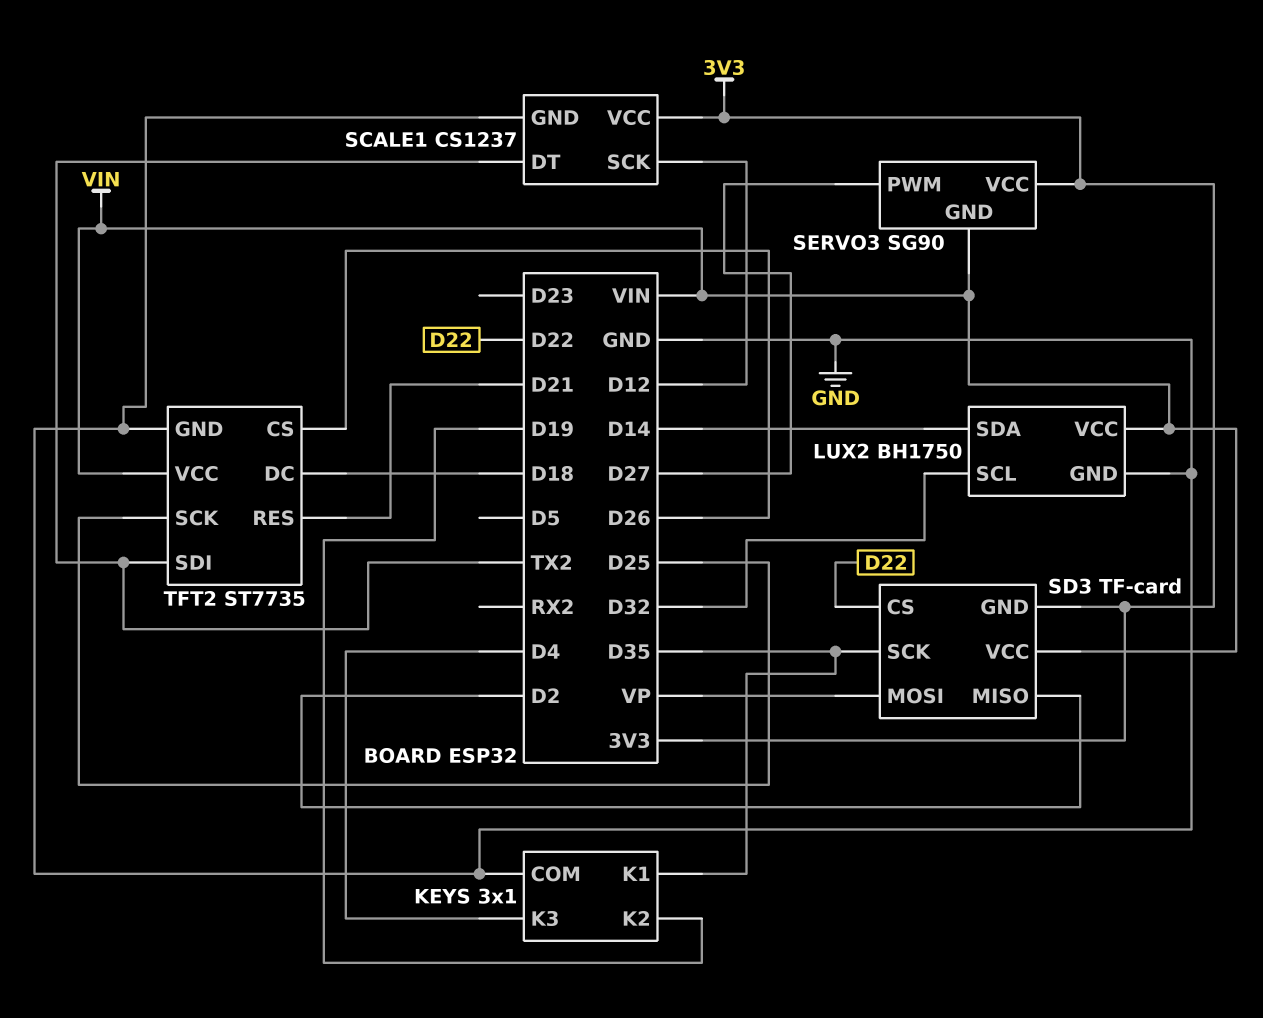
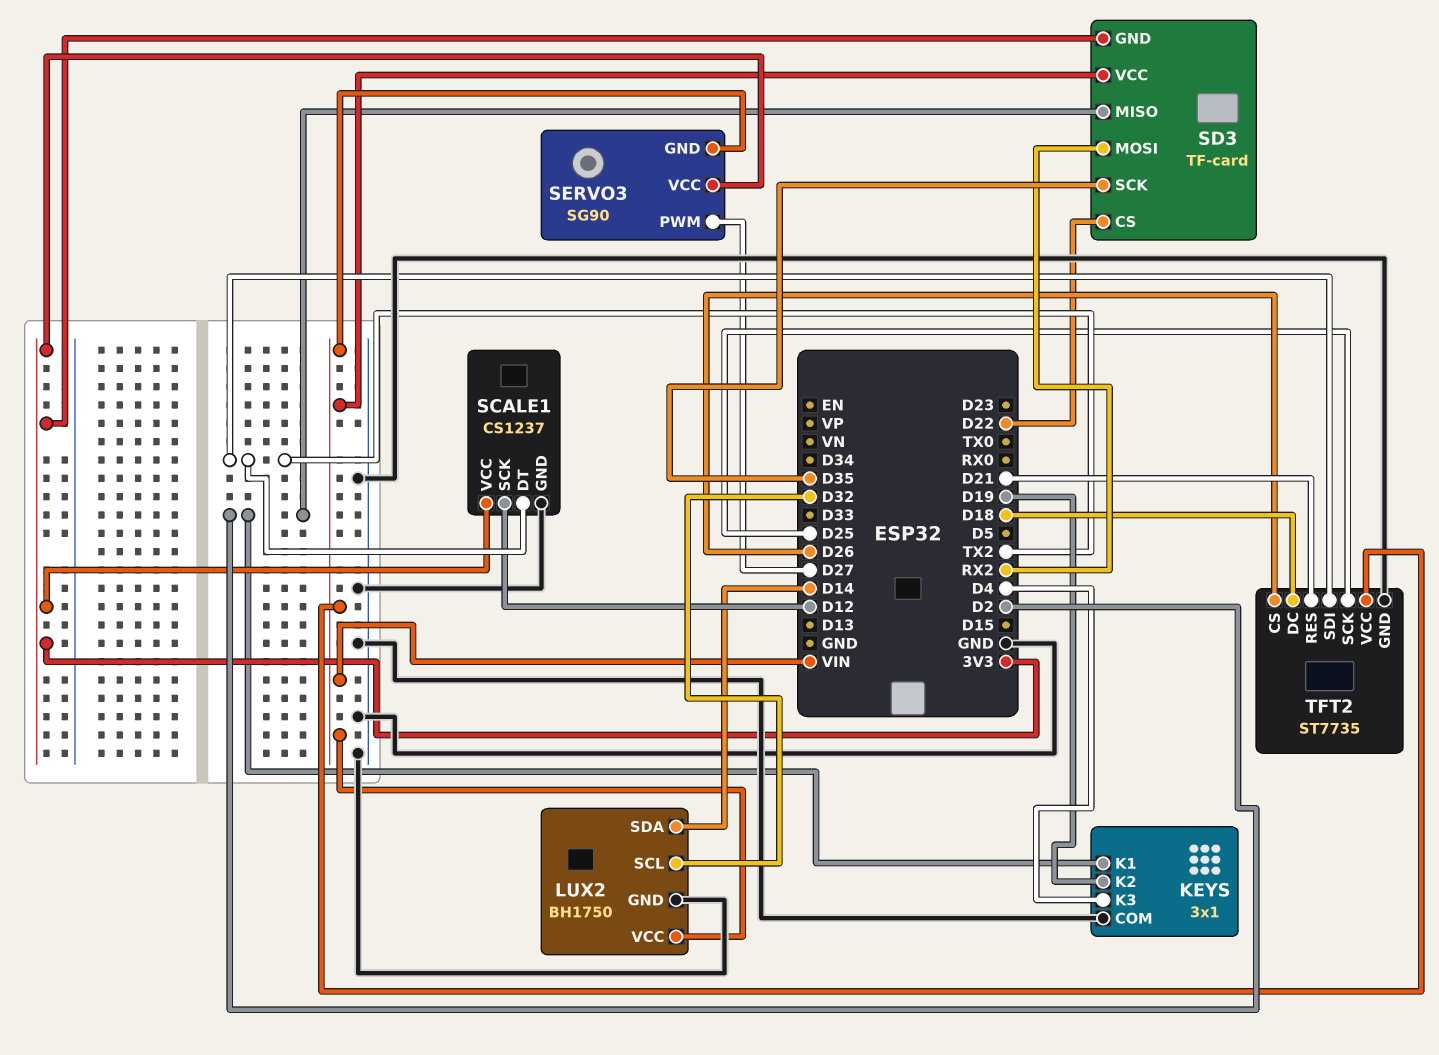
KEYS pin K1: D35 -> D2
SD3 pin MOSI: VP -> RX2

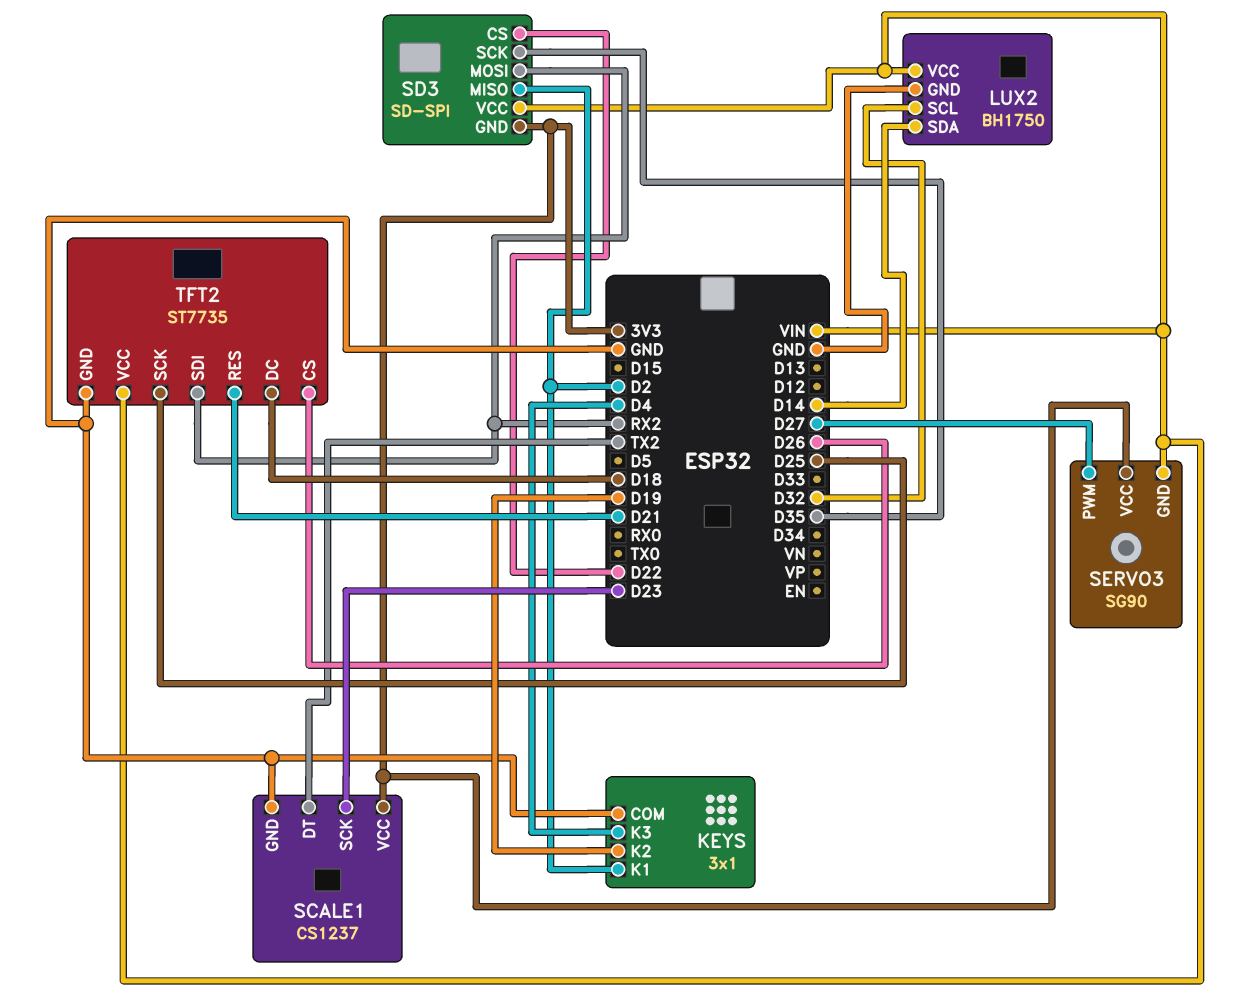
SCALE1 pin SCK: D12 -> D23
SD3: TF-card -> SD-SPI
TFT2 pin SDI: TX2 -> RX2

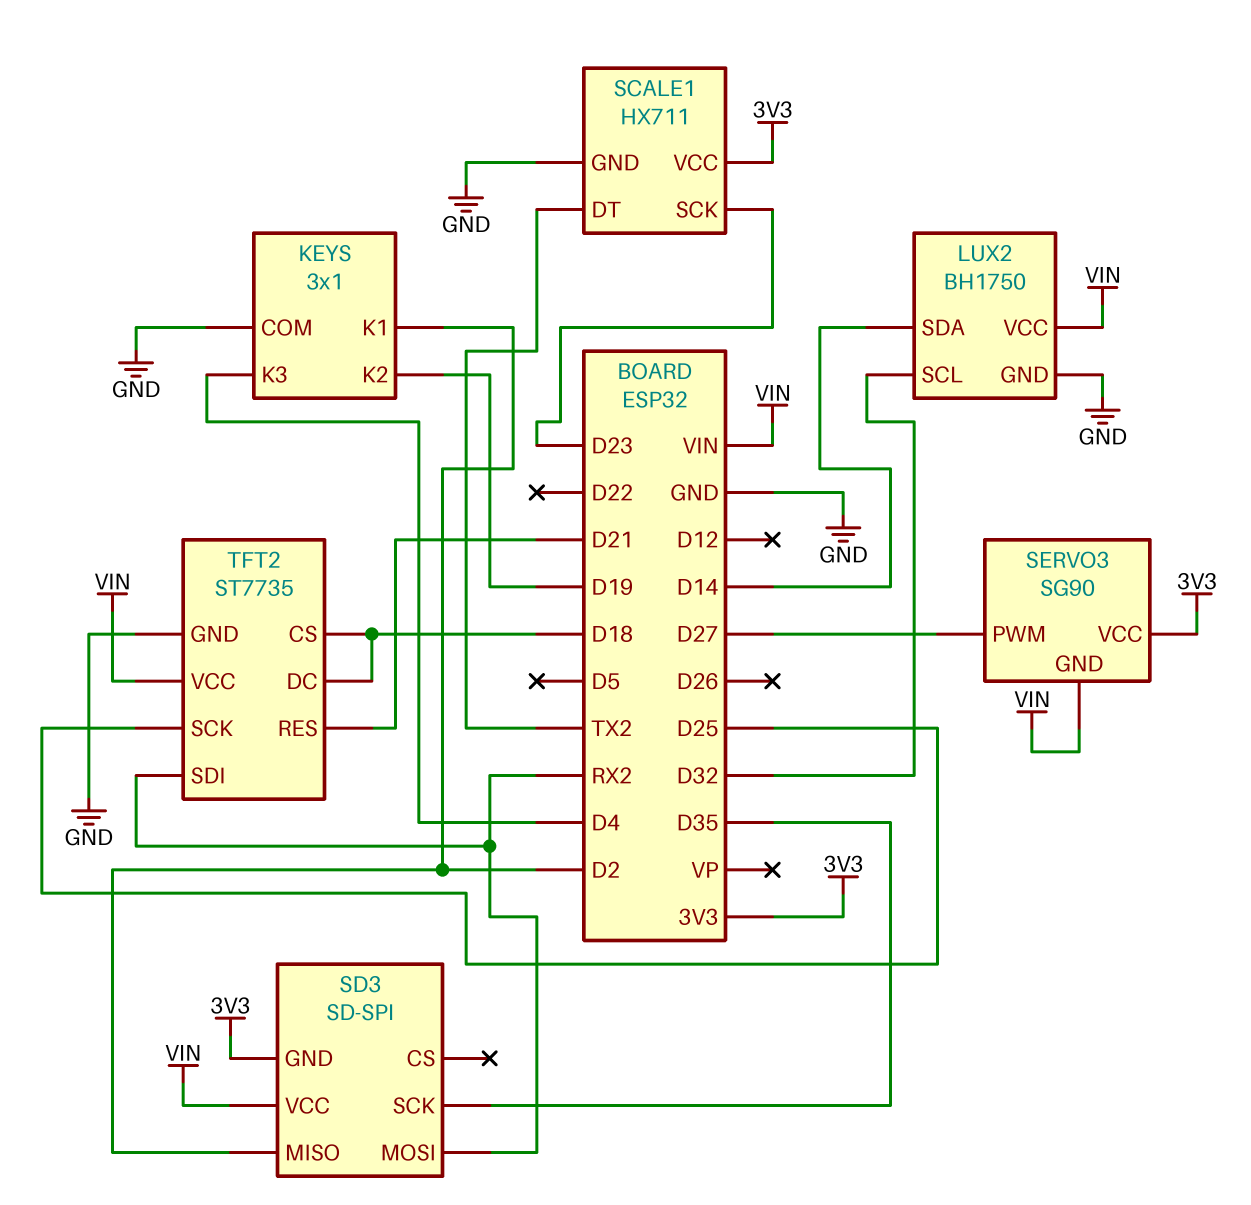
SCALE1: CS1237 -> HX711
SD3 pin CS: D22 -> none
TFT2 pin CS: D26 -> D18

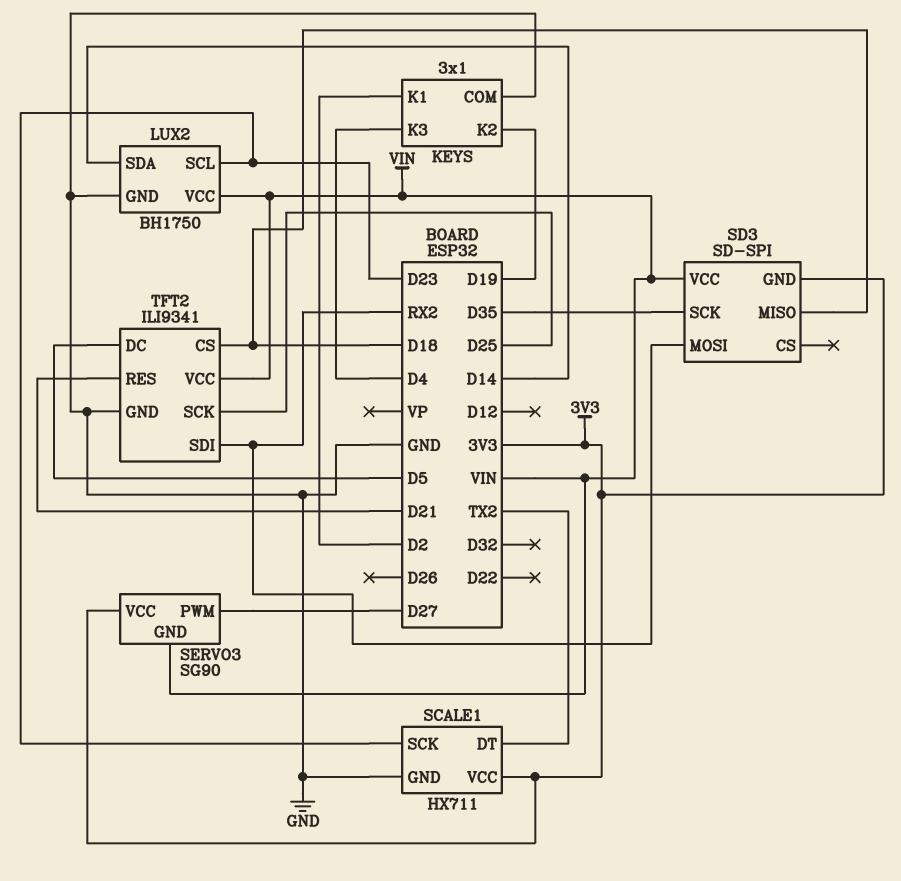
LUX2 pin SCL: D32 -> D23
SD3 pin MISO: D2 -> D18
TFT2: ST7735 -> ILI9341
TFT2 pin DC: D18 -> D5

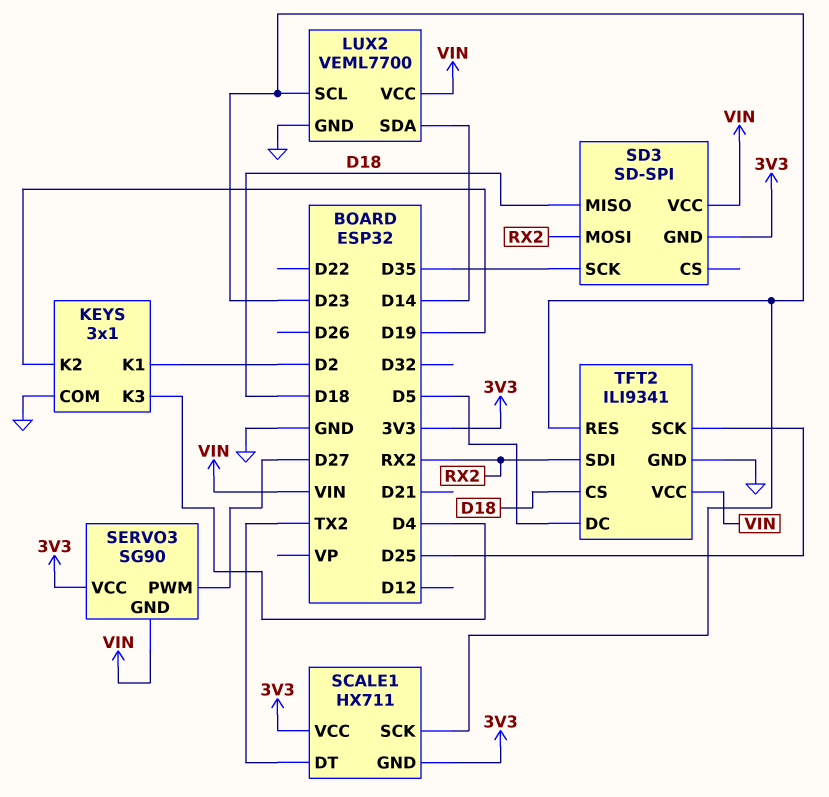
LUX2: BH1750 -> VEML7700
SCALE1 pin GND: GND -> 3V3
TFT2 pin RES: D21 -> D23

